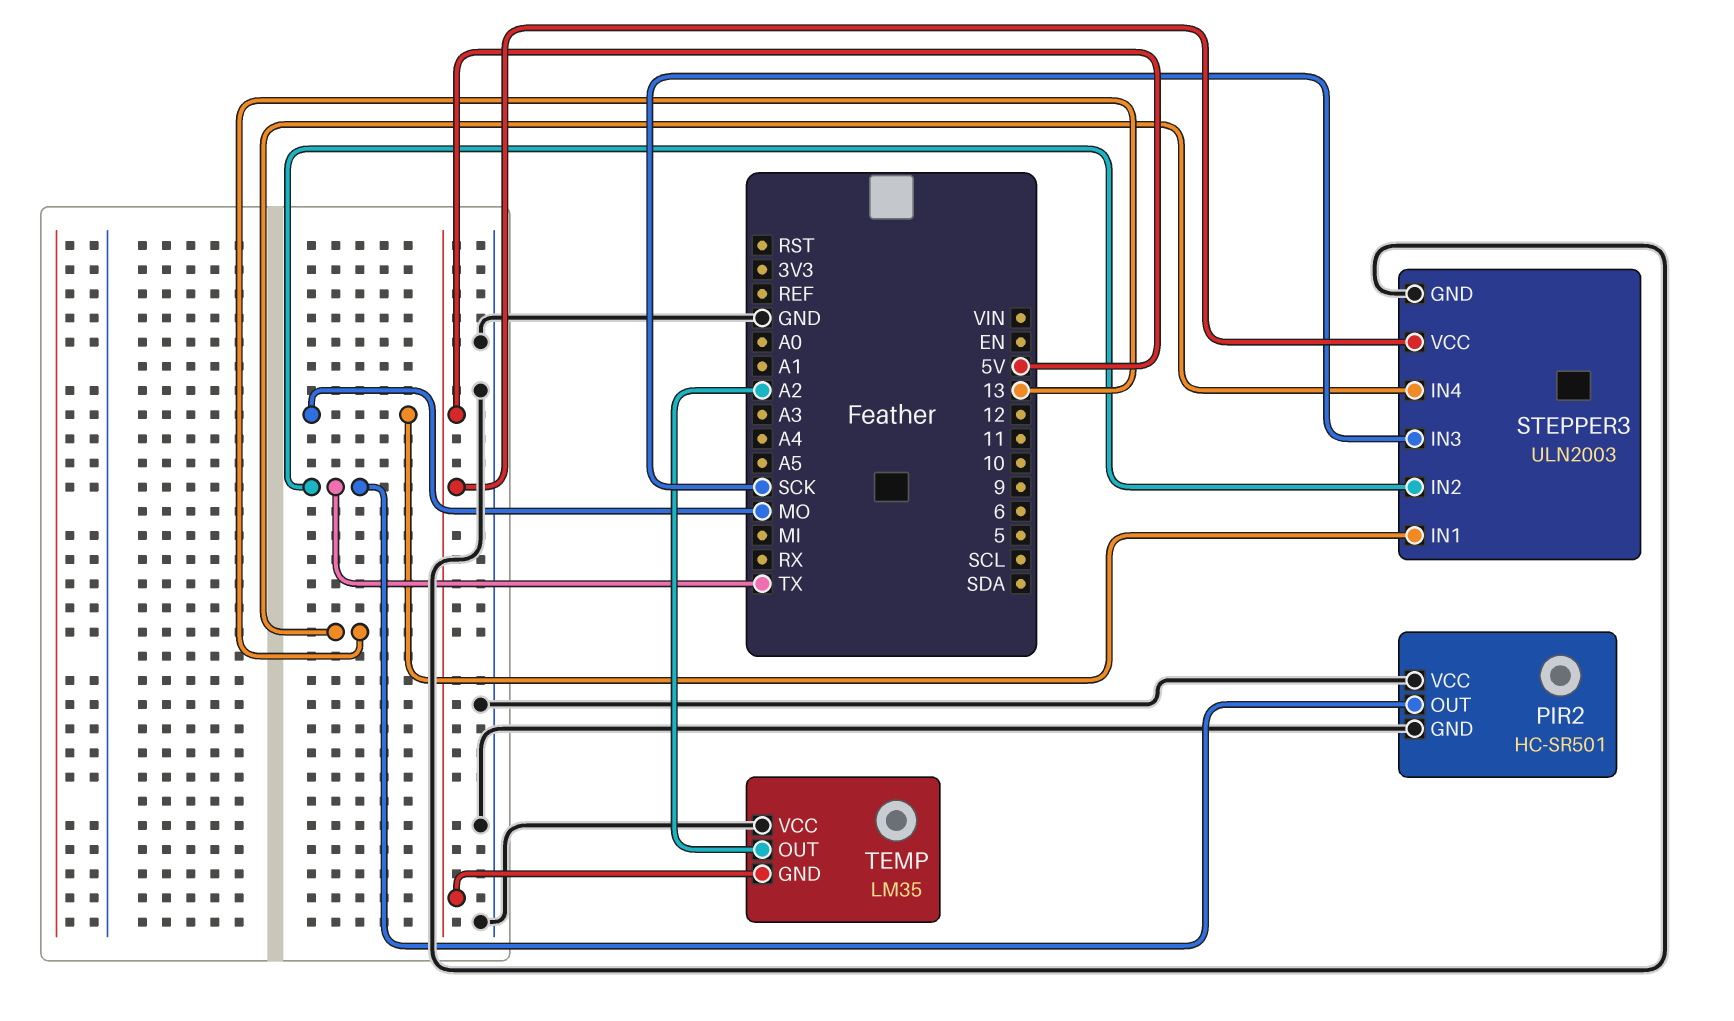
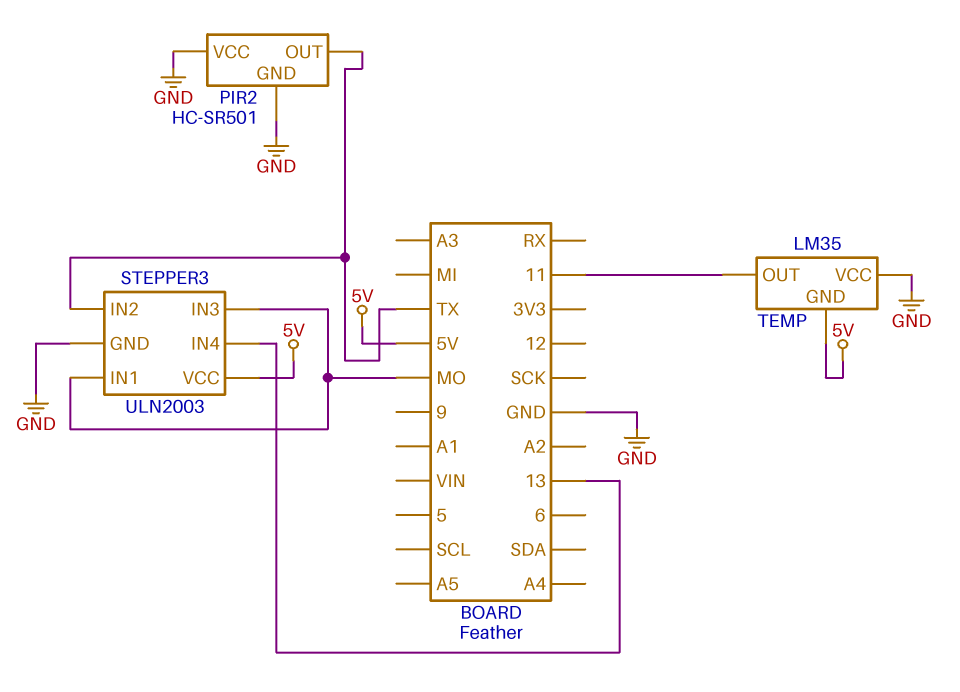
STEPPER3 pin IN3: SCK -> MO
TEMP pin OUT: A2 -> 11

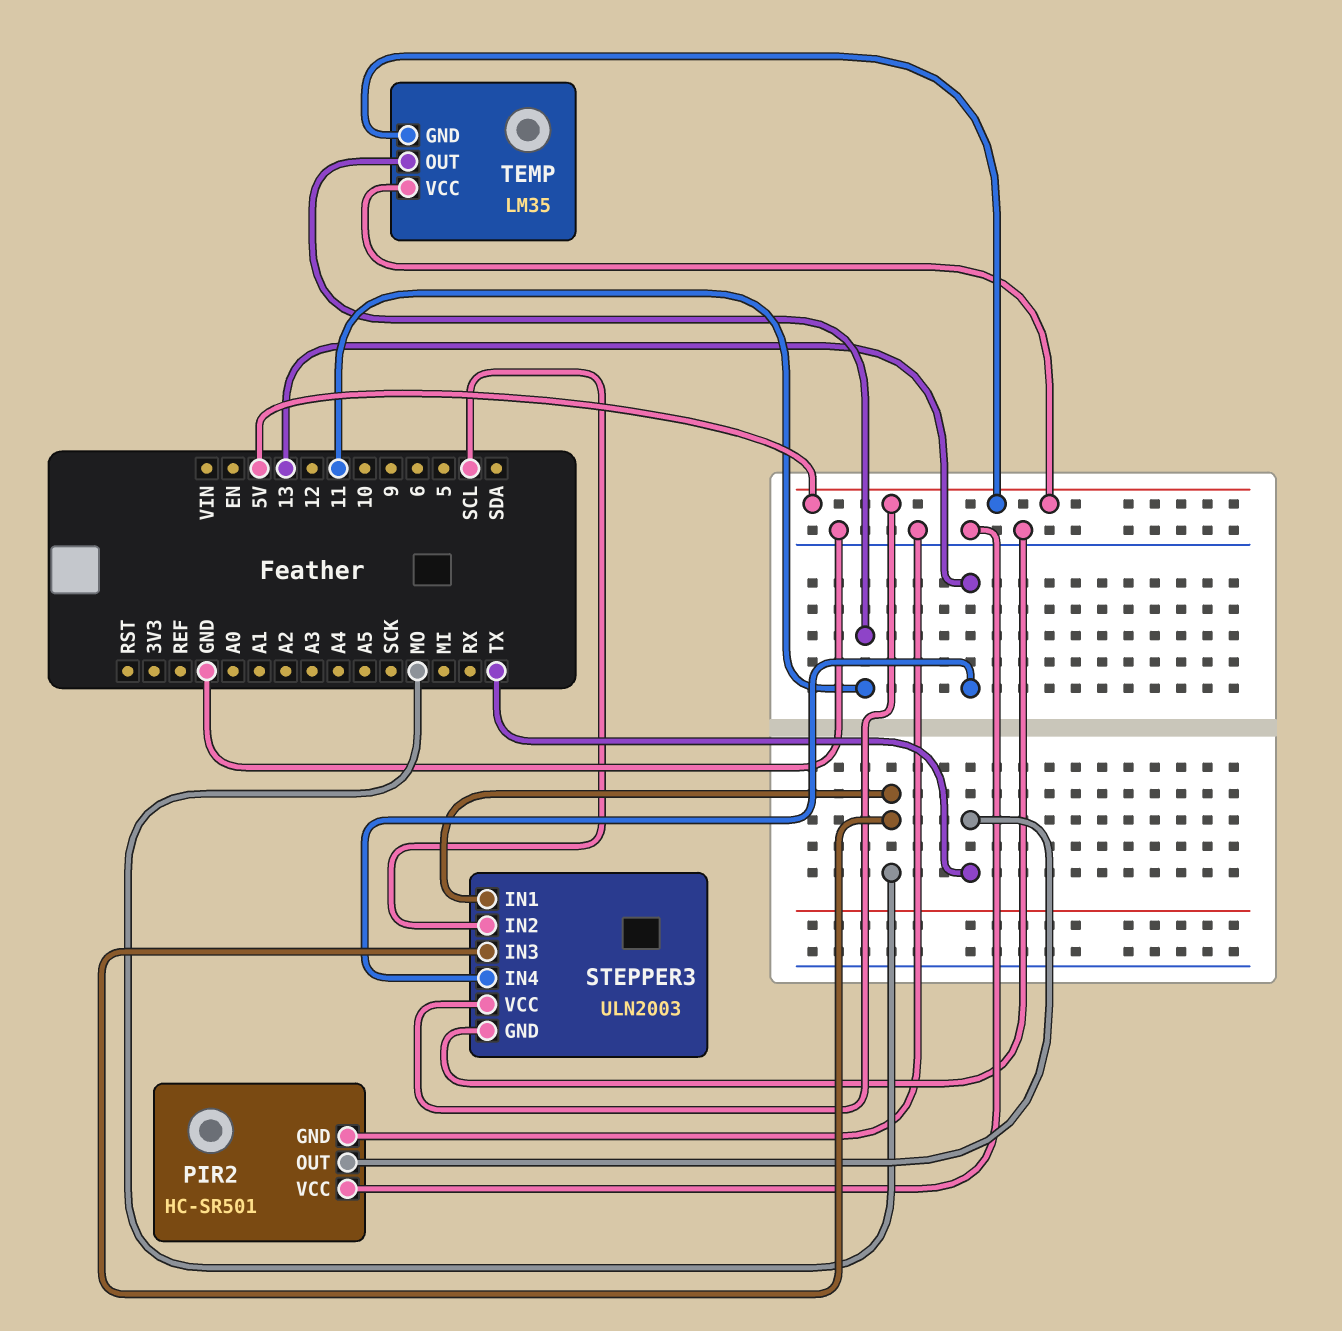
STEPPER3 pin IN2: TX -> SCL
TEMP pin VCC: GND -> 5V

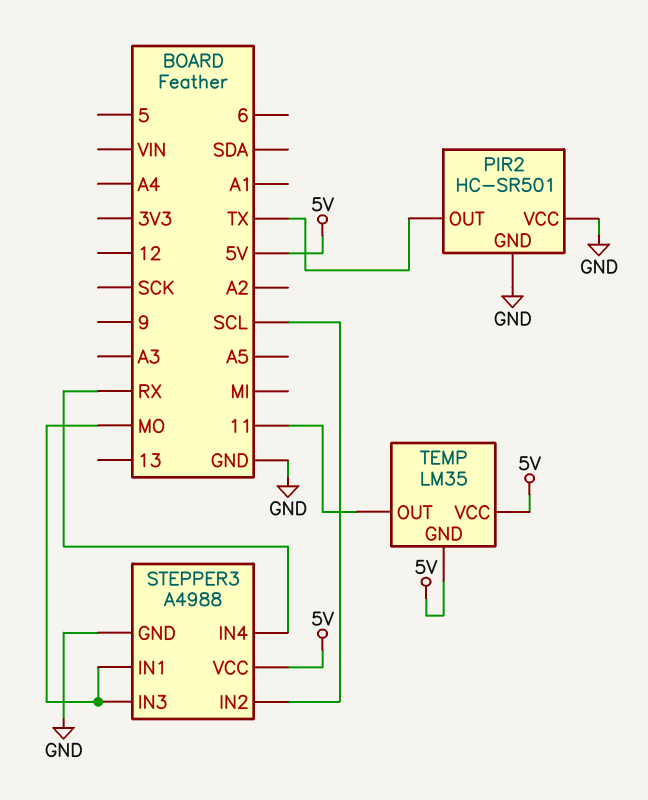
STEPPER3: ULN2003 -> A4988
STEPPER3 pin IN4: 13 -> RX

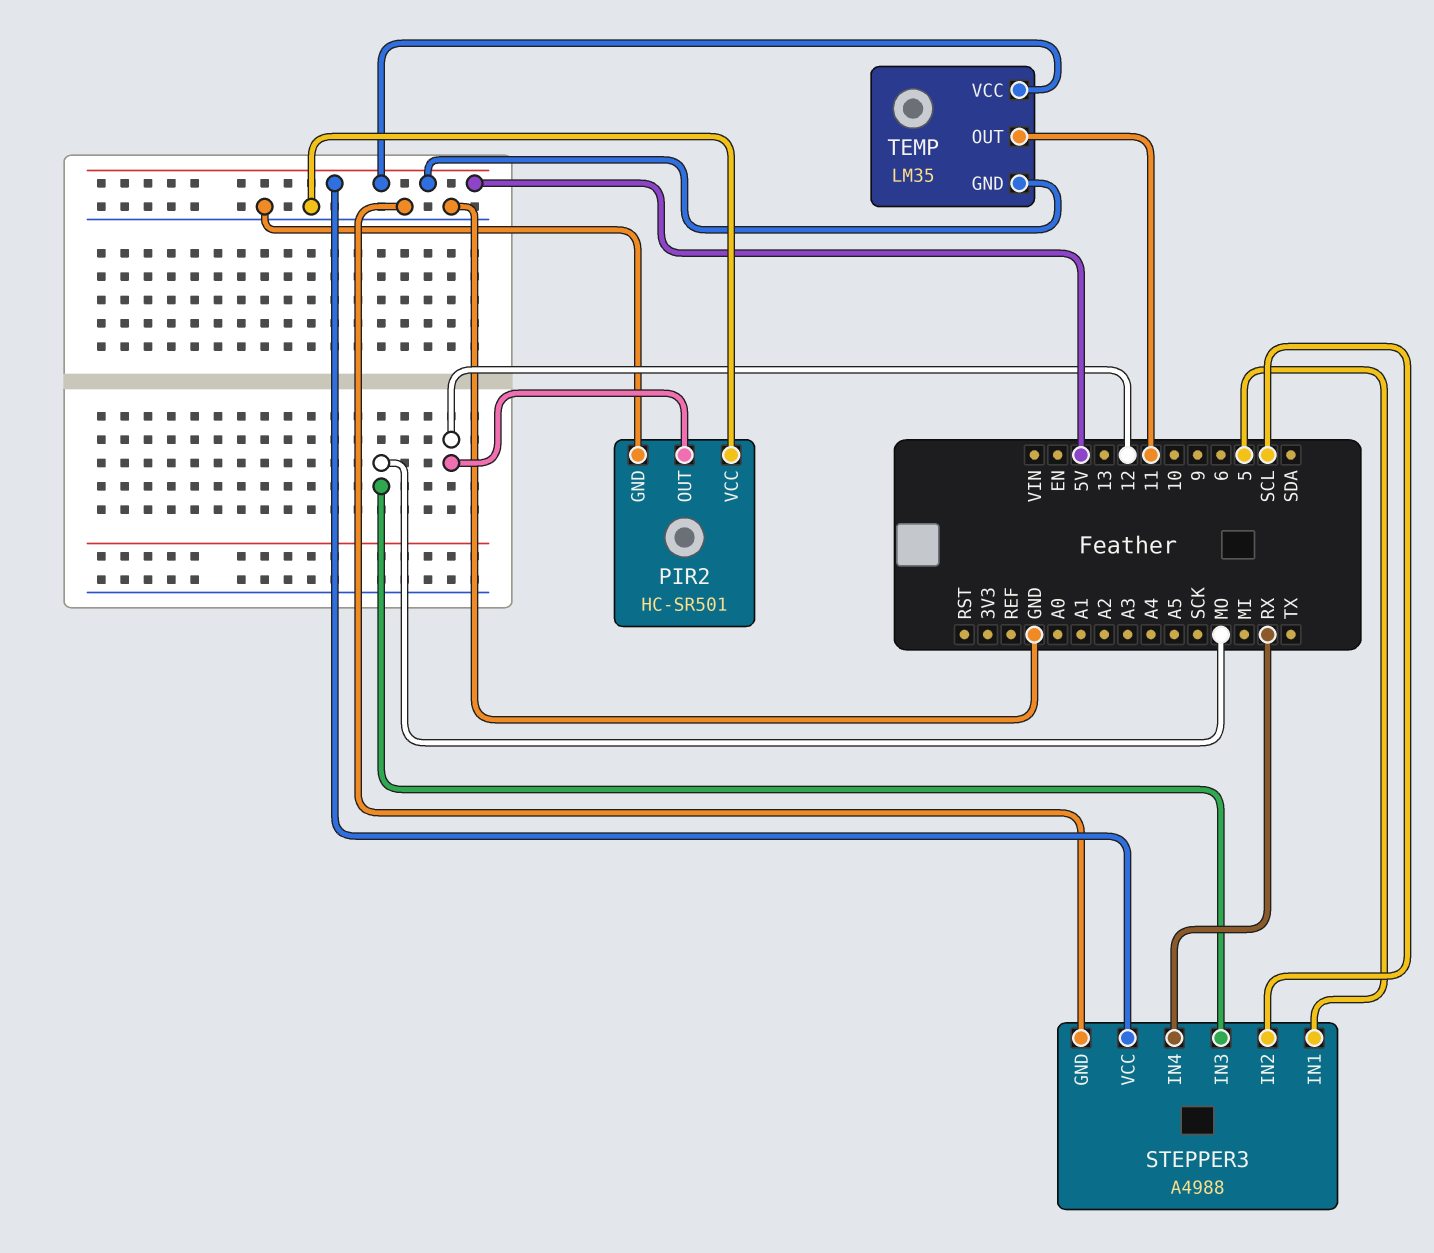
PIR2 pin OUT: TX -> 12
STEPPER3 pin IN1: MO -> 5

